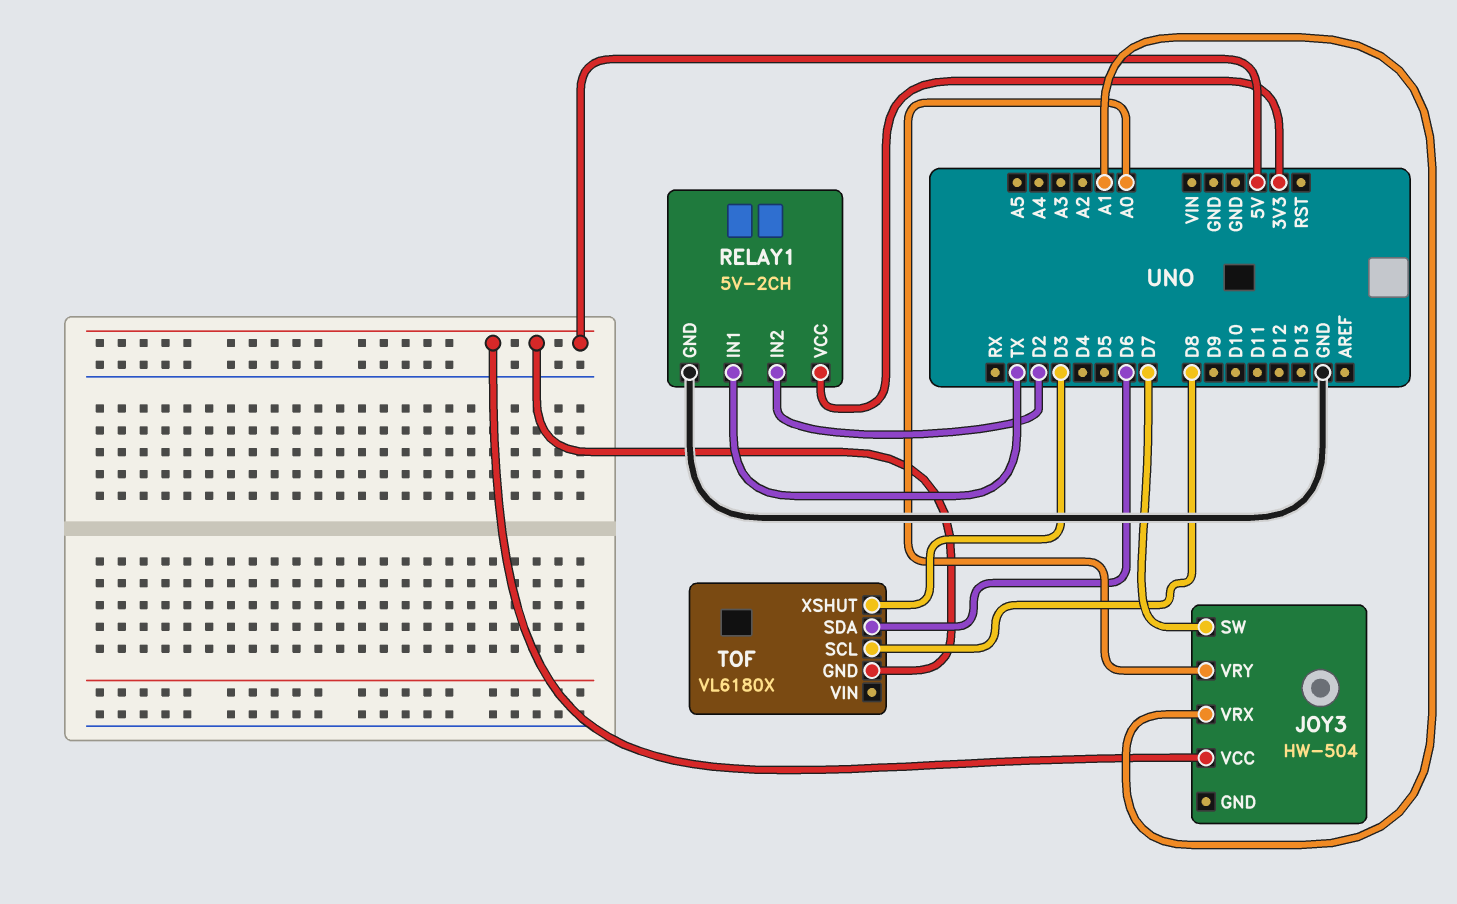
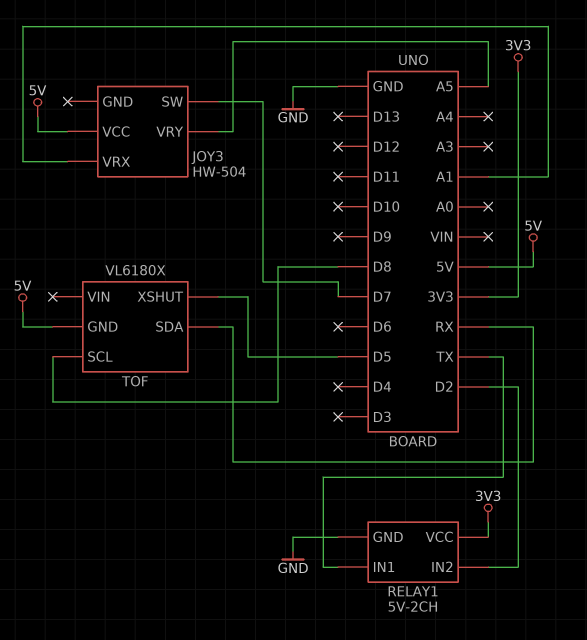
JOY3 pin VRY: A0 -> A5
TOF pin SDA: D6 -> RX
TOF pin XSHUT: D3 -> D5

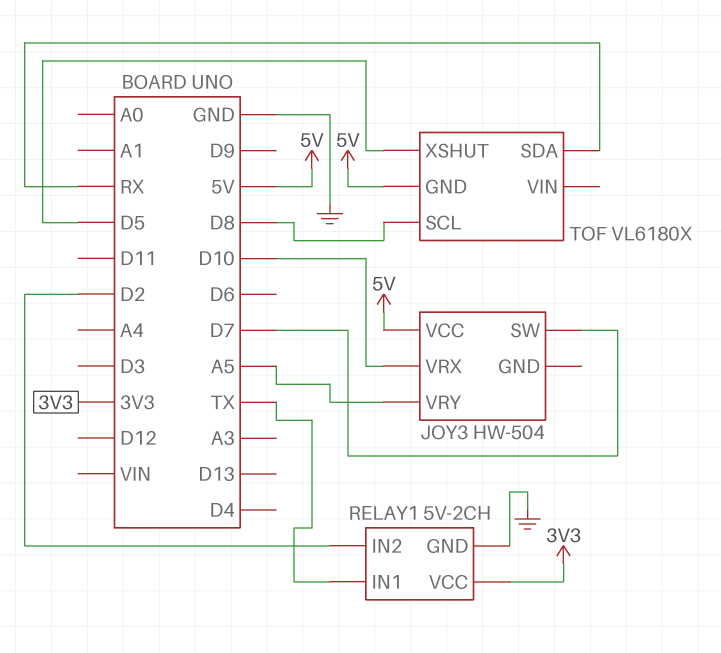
JOY3 pin VRX: A1 -> D10

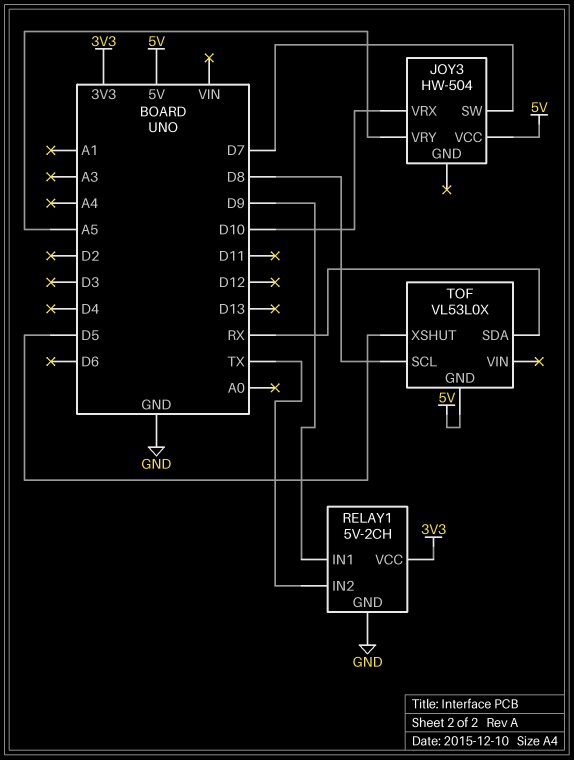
RELAY1 pin IN1: TX -> D9
RELAY1 pin IN2: D2 -> TX
TOF: VL6180X -> VL53L0X

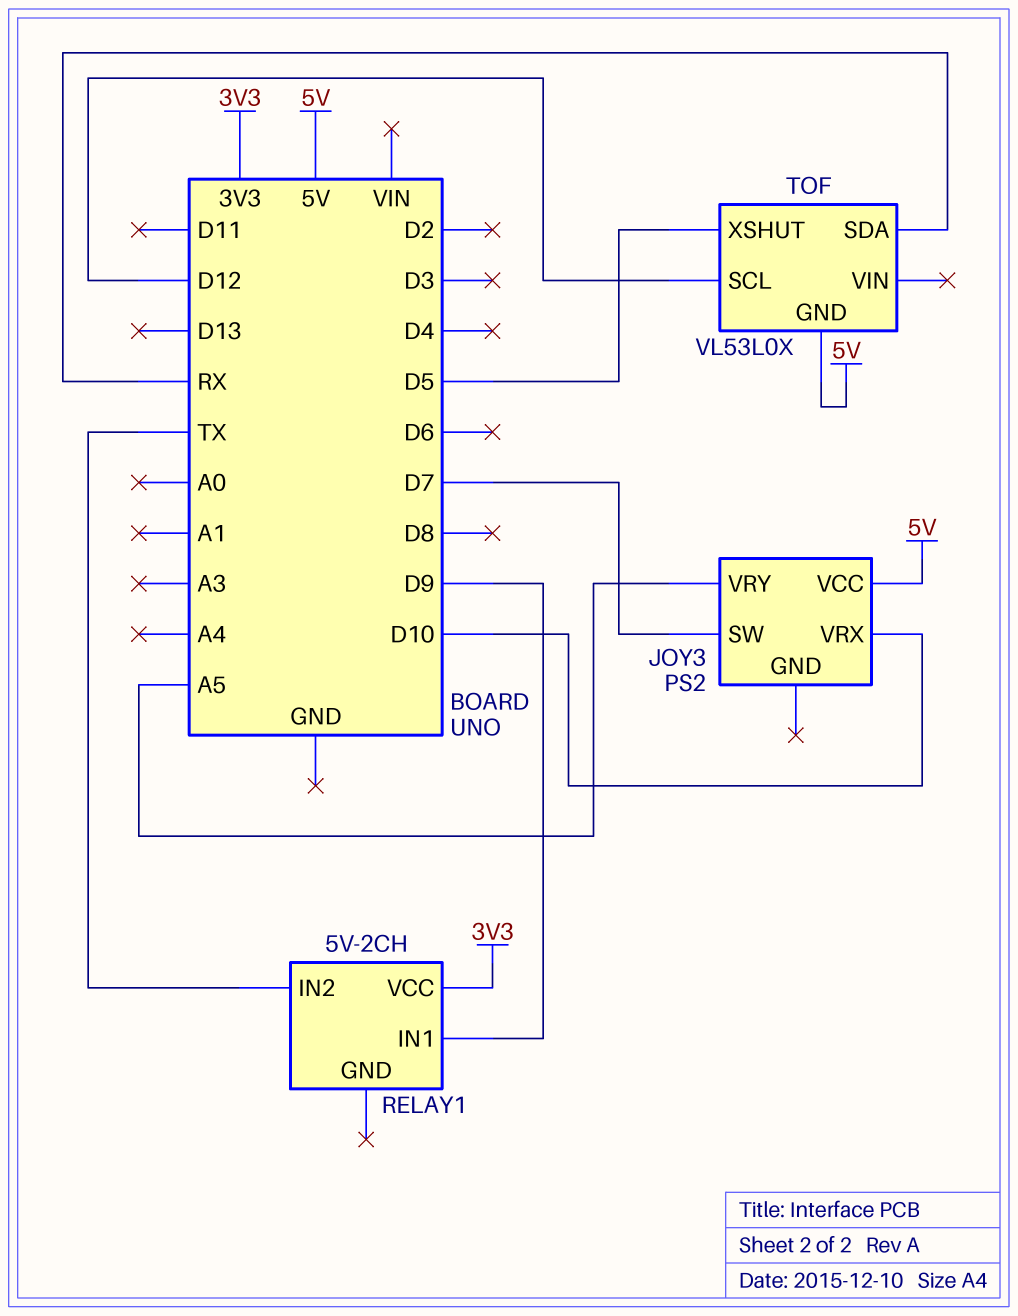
JOY3: HW-504 -> PS2
RELAY1 pin GND: GND -> none
TOF pin SCL: D8 -> D12

